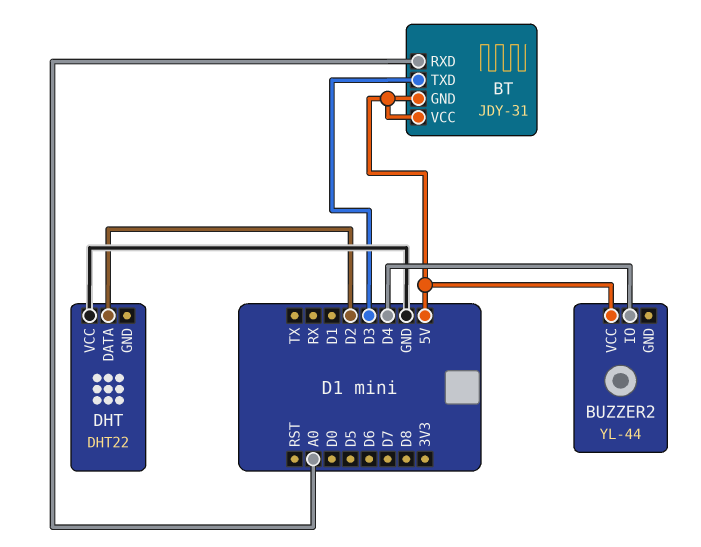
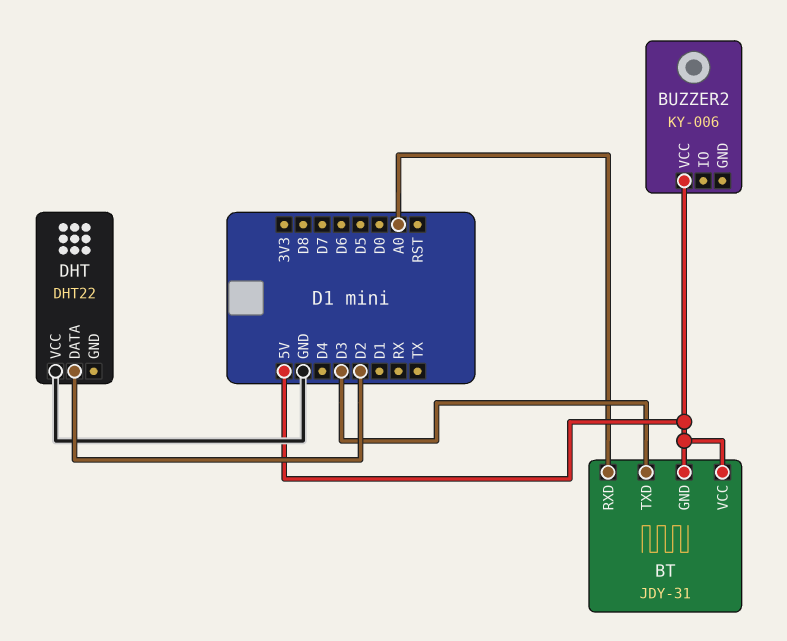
BUZZER2: YL-44 -> KY-006
BUZZER2 pin IO: D4 -> none

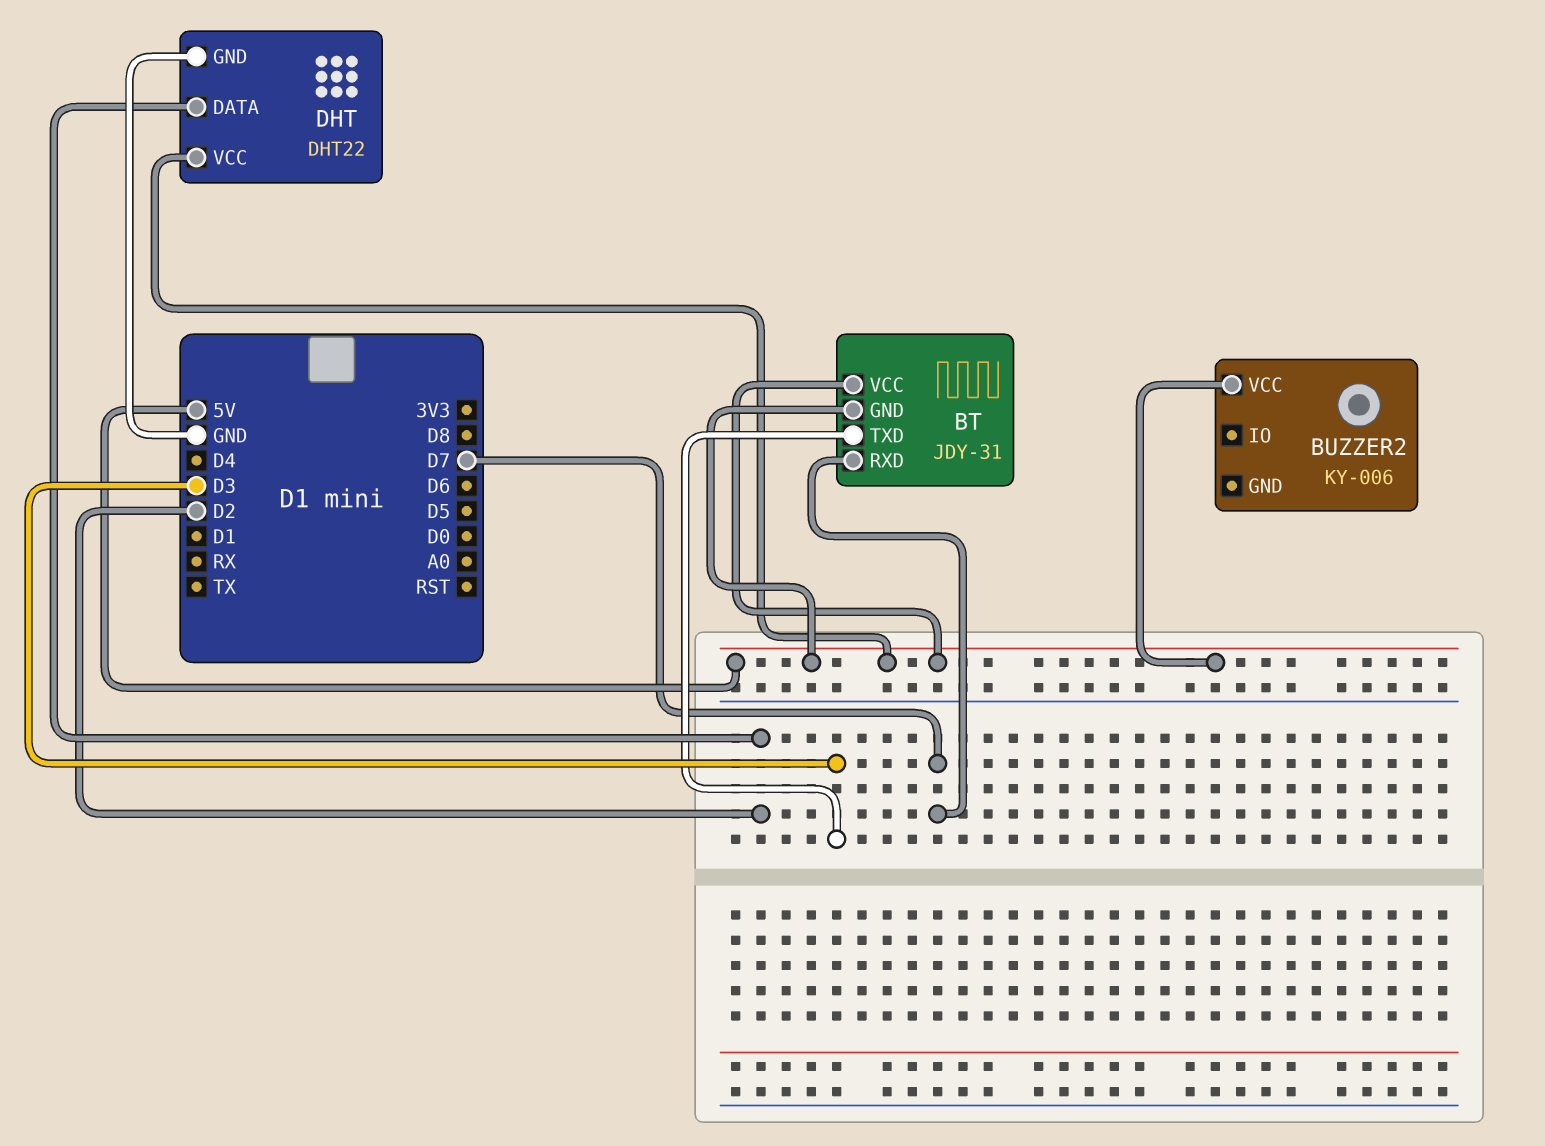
BT pin RXD: A0 -> D7
DHT pin GND: none -> GND
DHT pin VCC: GND -> 5V

